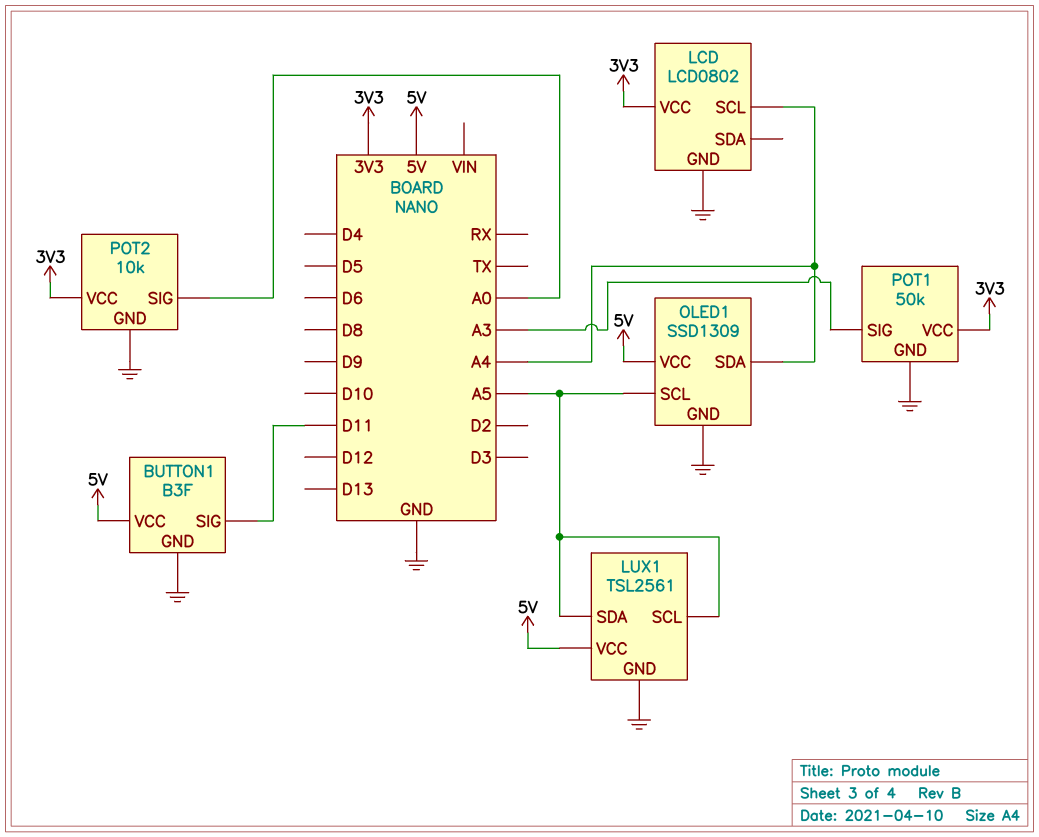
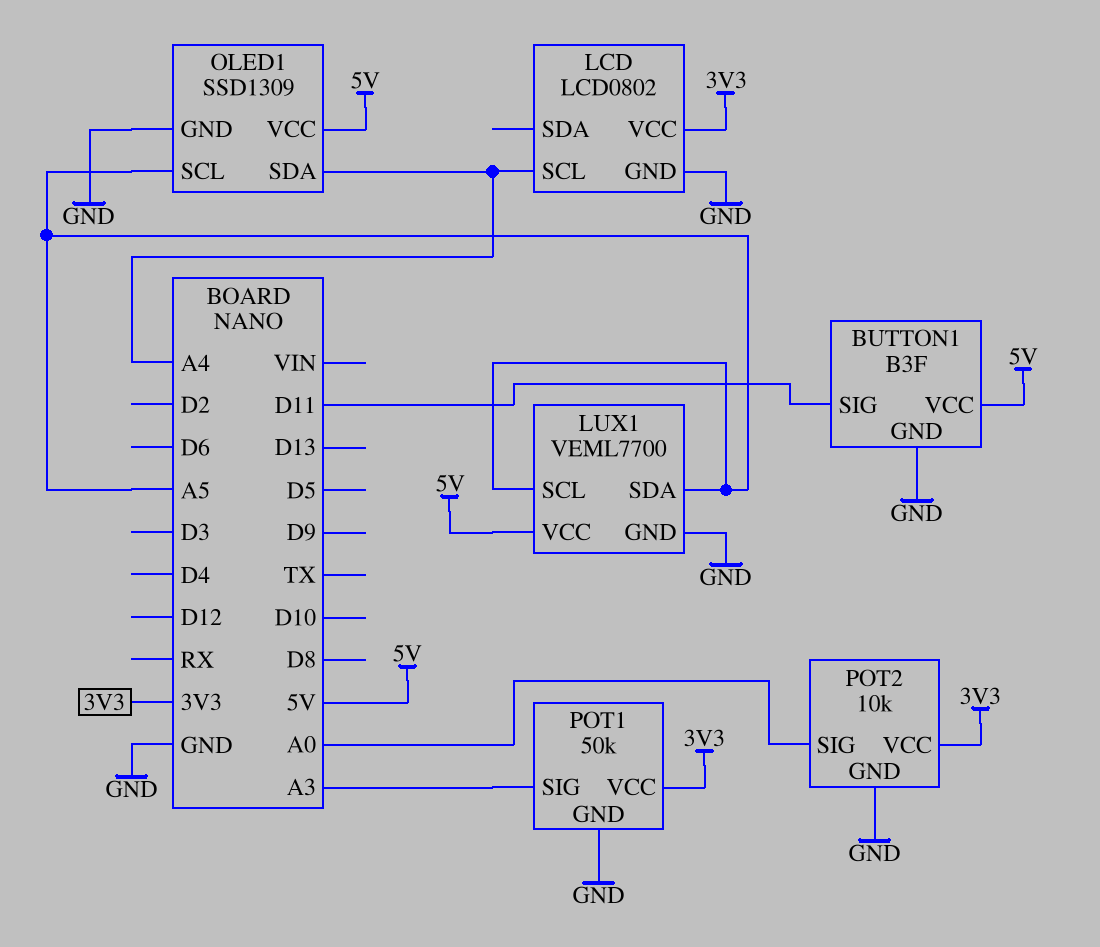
LUX1: TSL2561 -> VEML7700

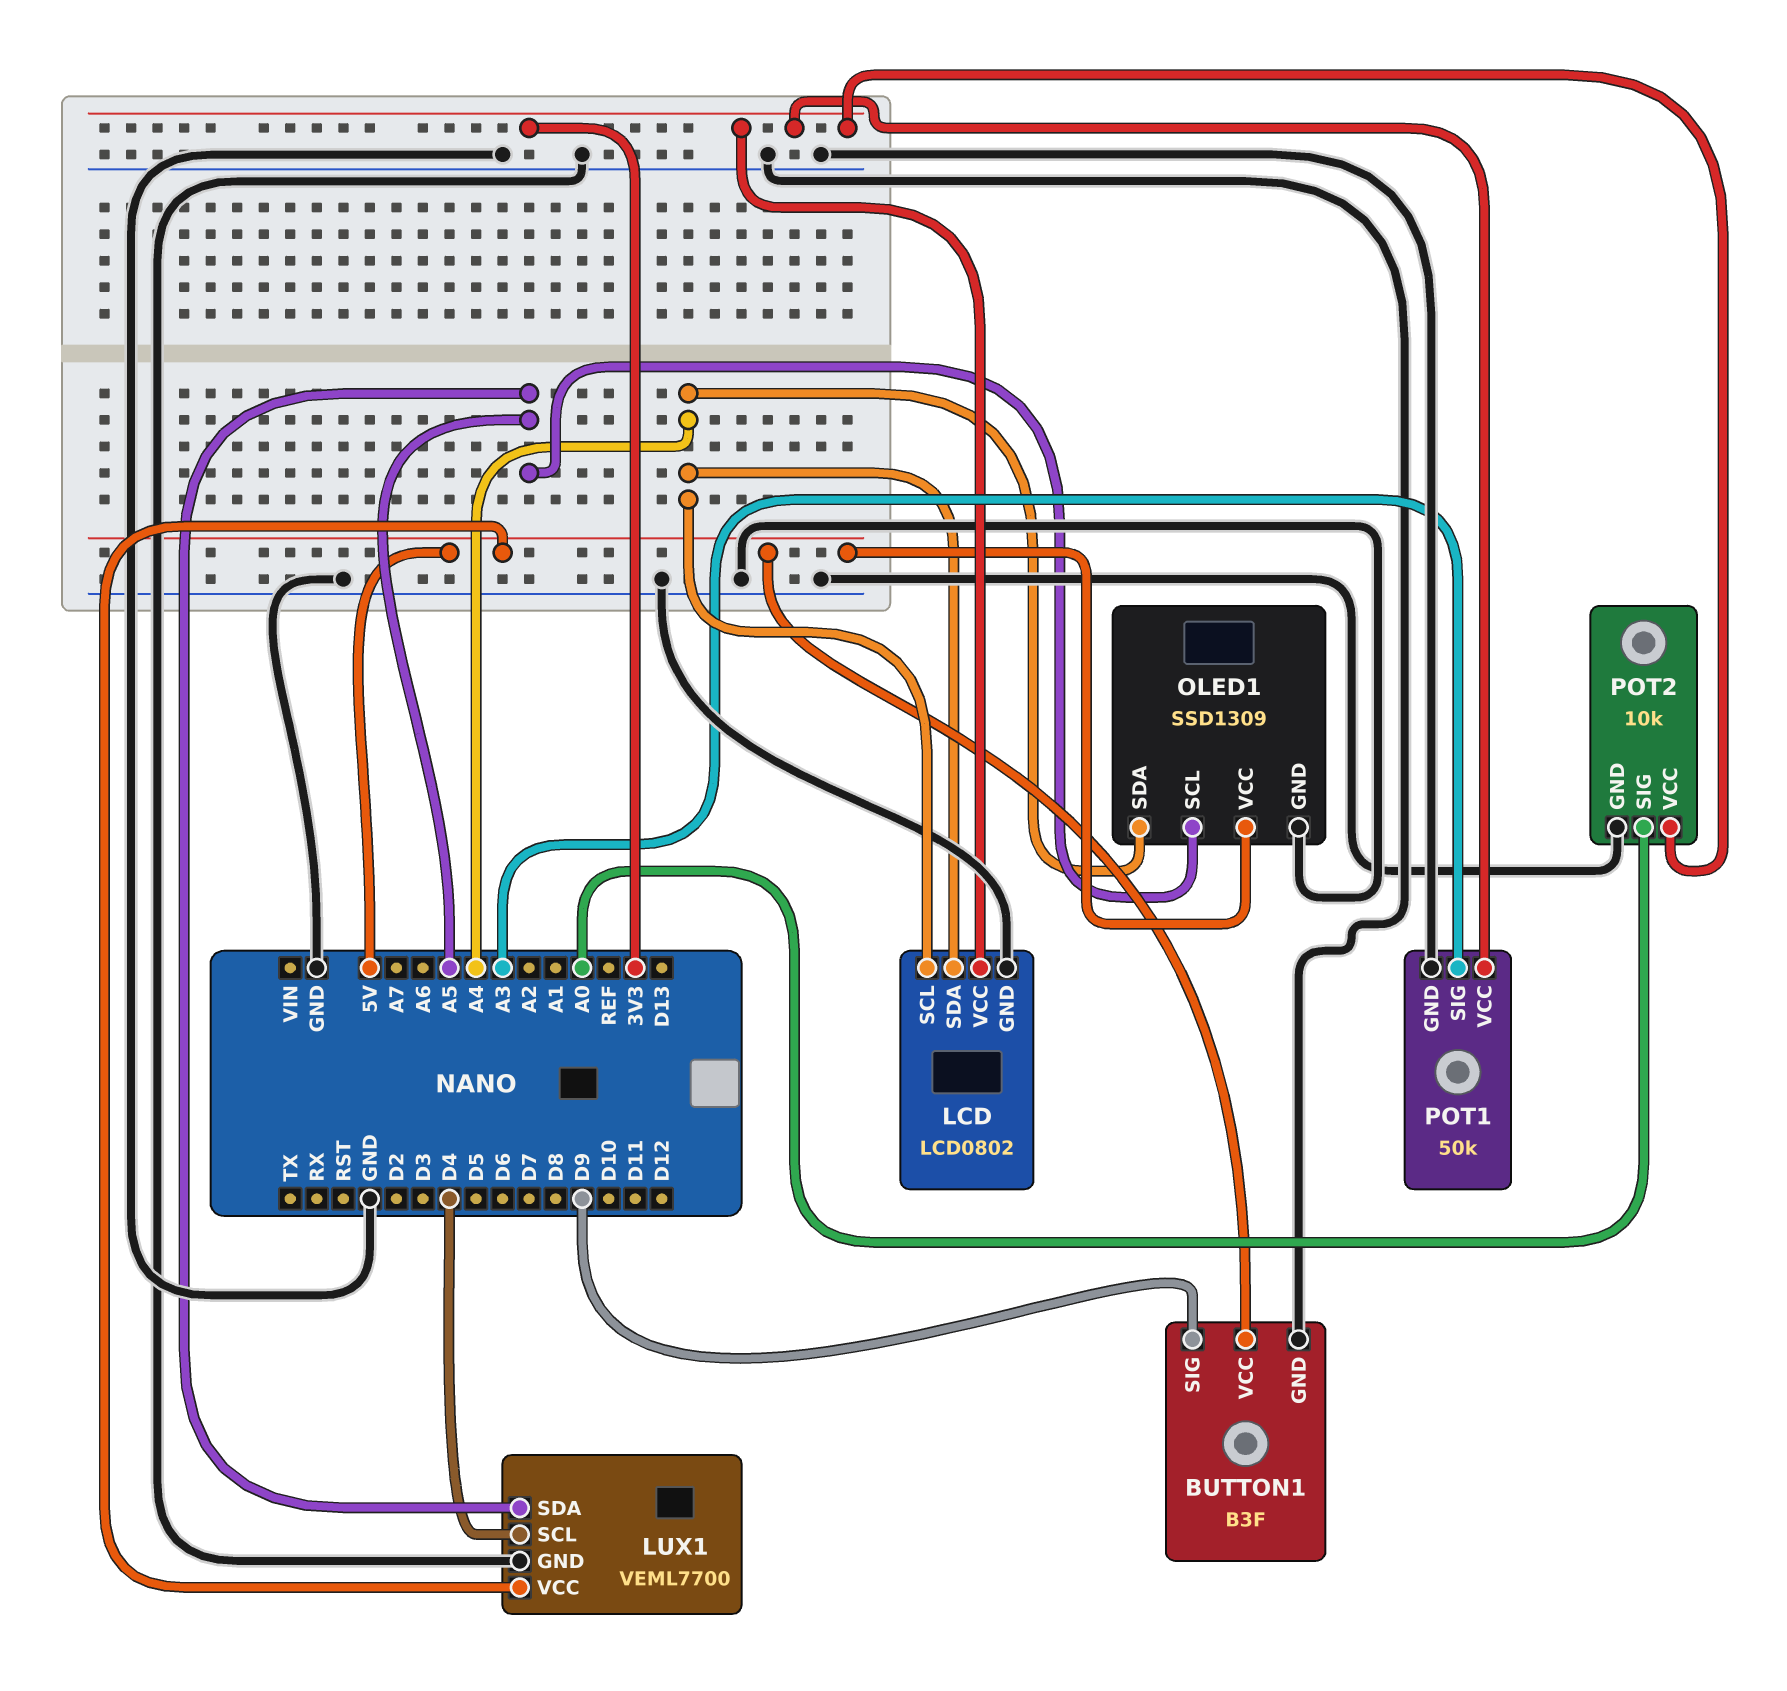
BUTTON1 pin SIG: D11 -> D9
LCD pin SDA: none -> A4
LUX1 pin SCL: A5 -> D4

